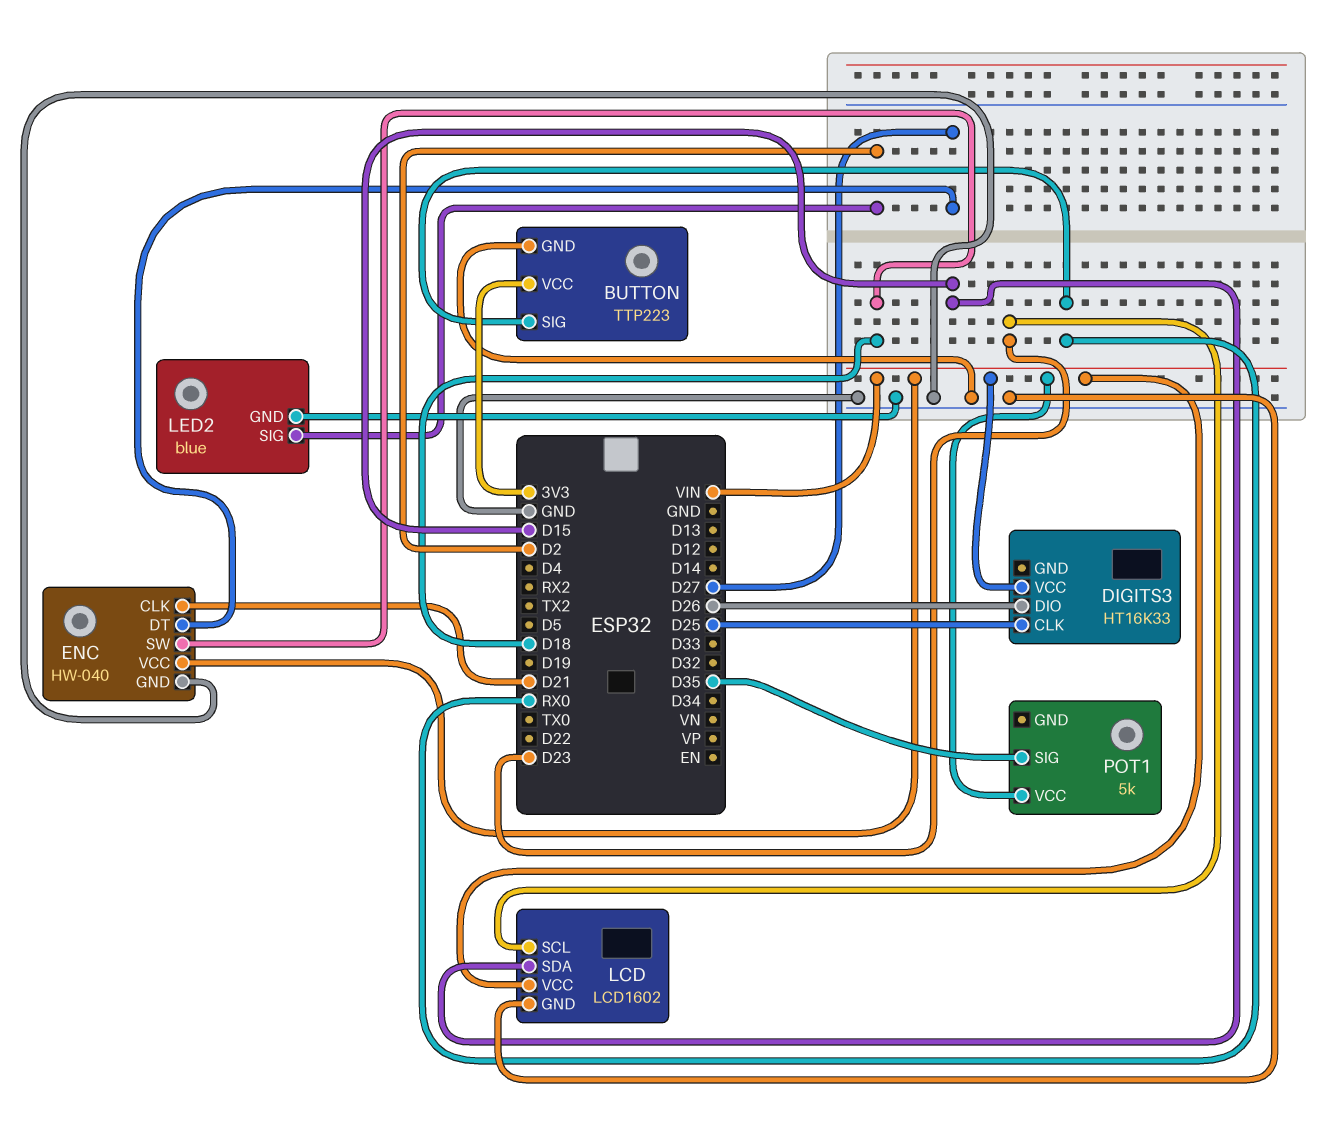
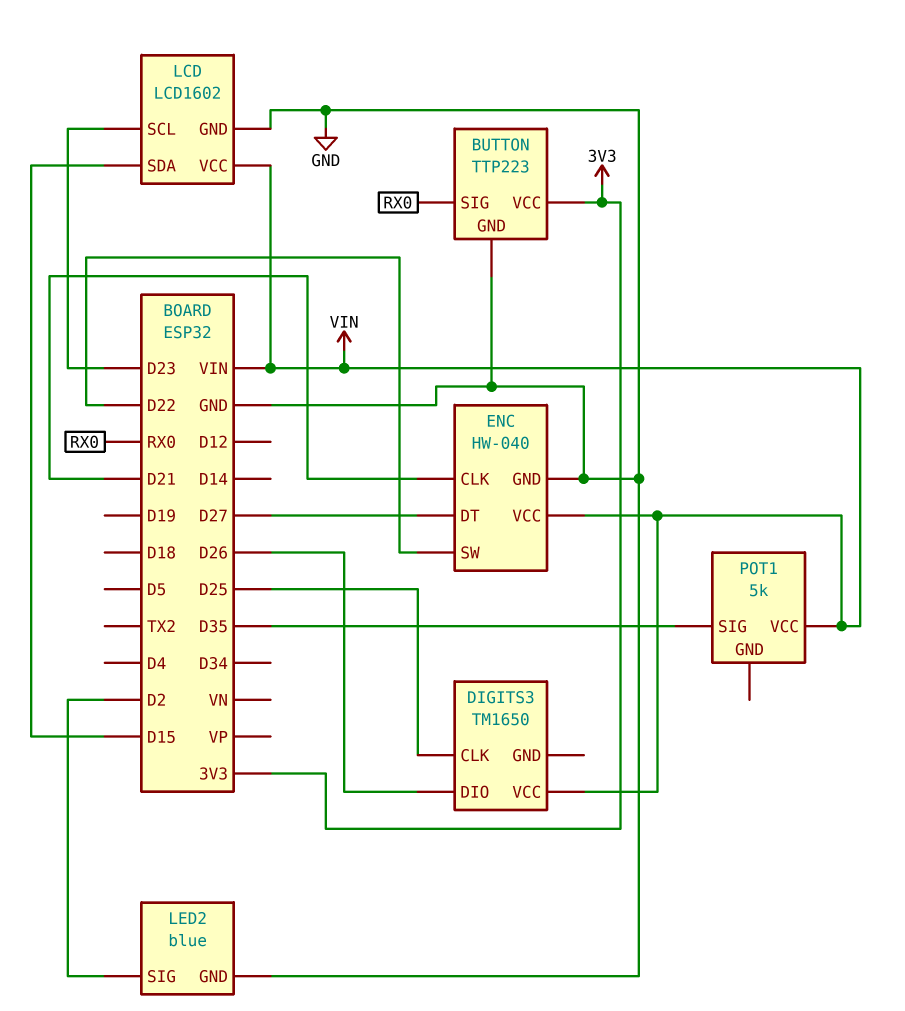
DIGITS3: HT16K33 -> TM1650
ENC pin SW: D18 -> D22

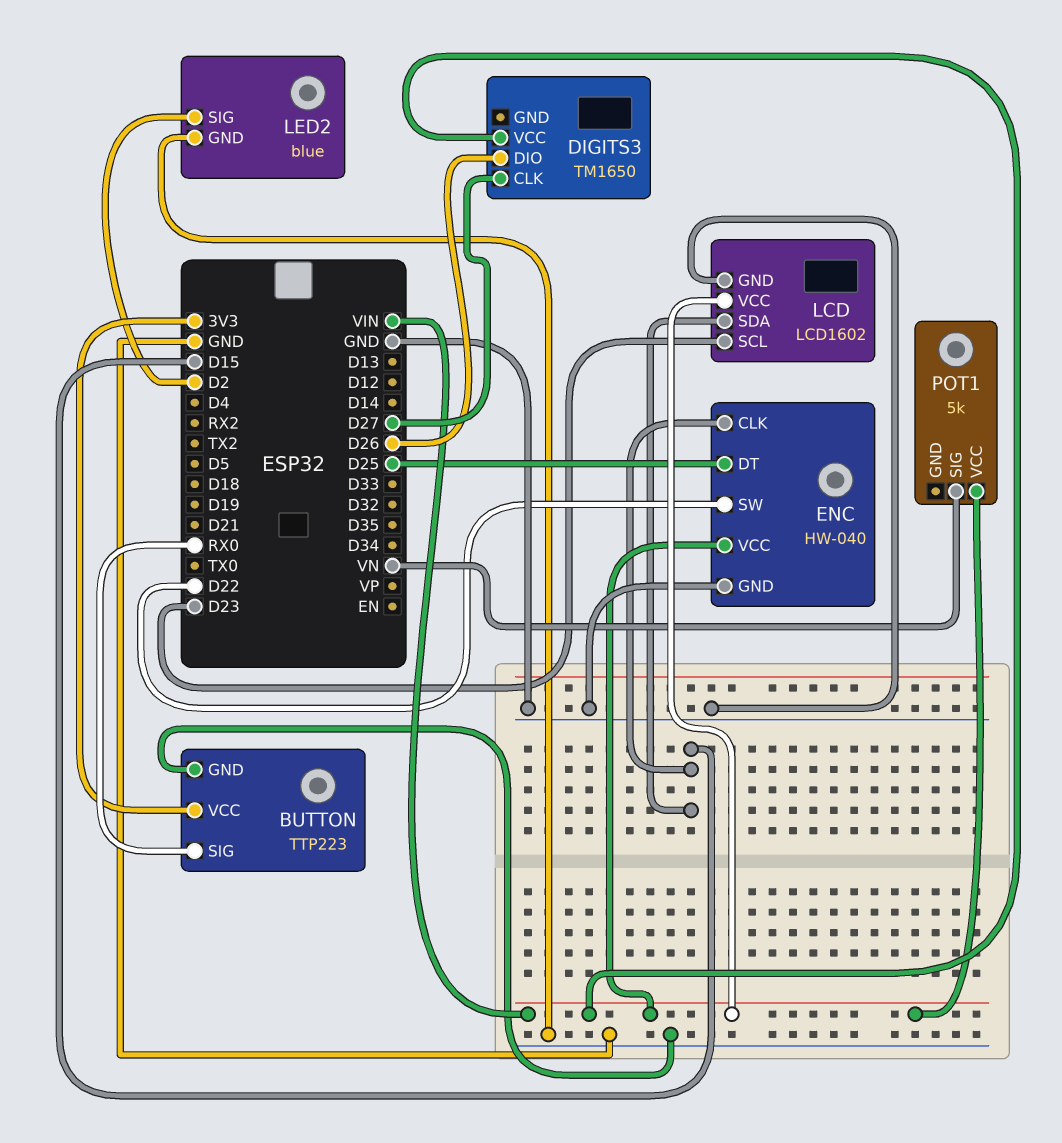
DIGITS3 pin CLK: D25 -> D27
ENC pin CLK: D21 -> D15
ENC pin DT: D27 -> D25
POT1 pin SIG: D35 -> VN

